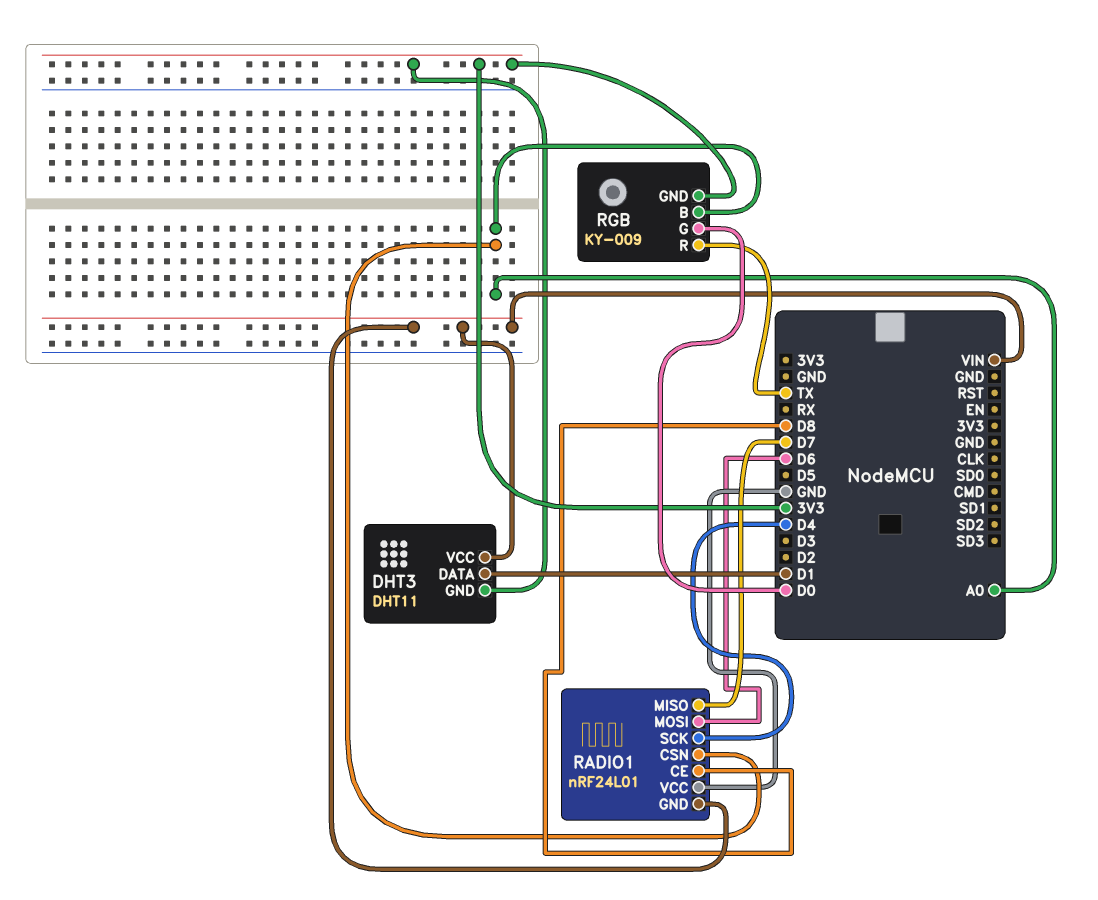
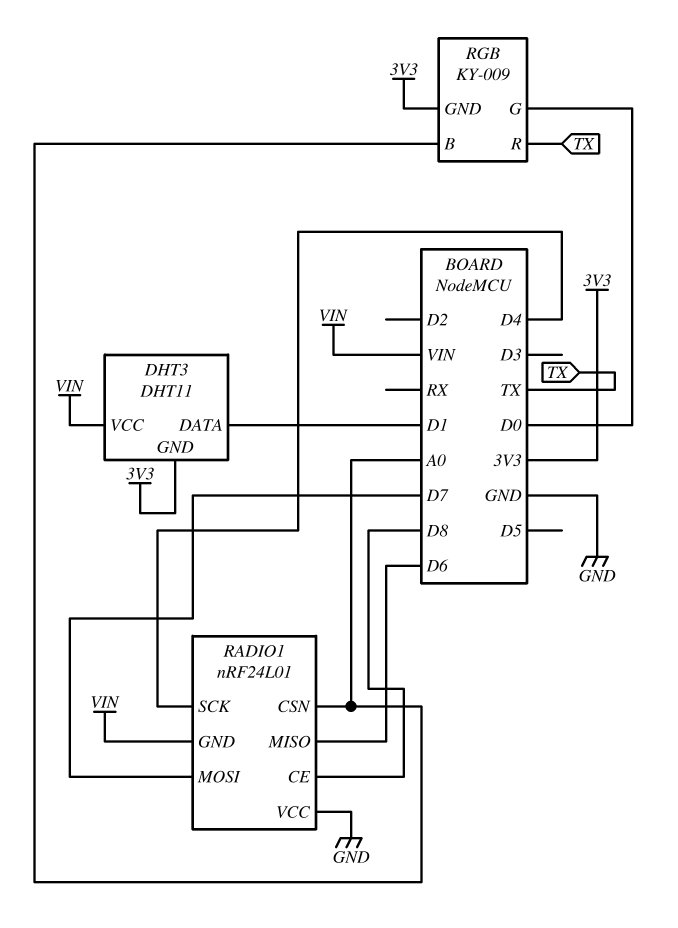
RADIO1 pin MISO: D7 -> D6
RADIO1 pin MOSI: D6 -> D7

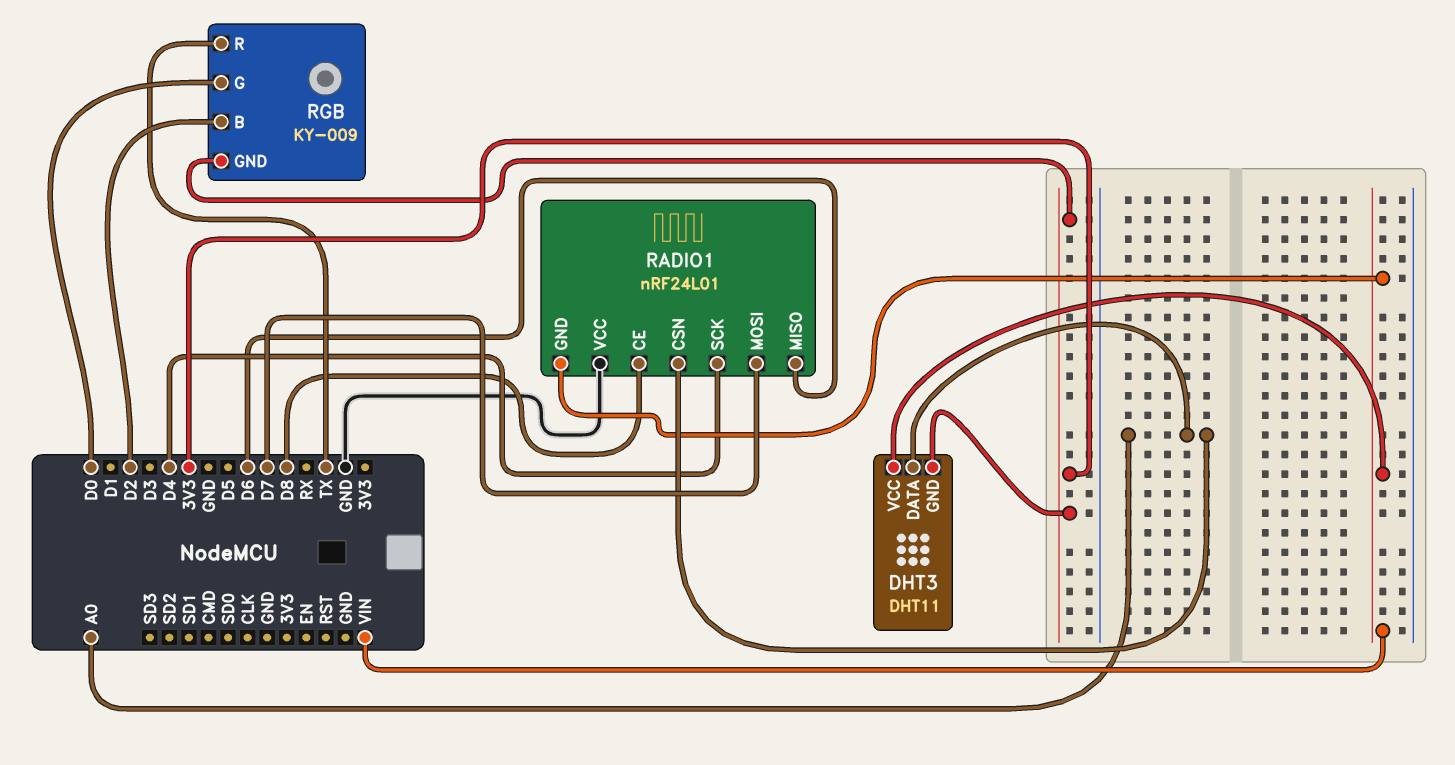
DHT3 pin DATA: D1 -> A0
RGB pin B: A0 -> D2

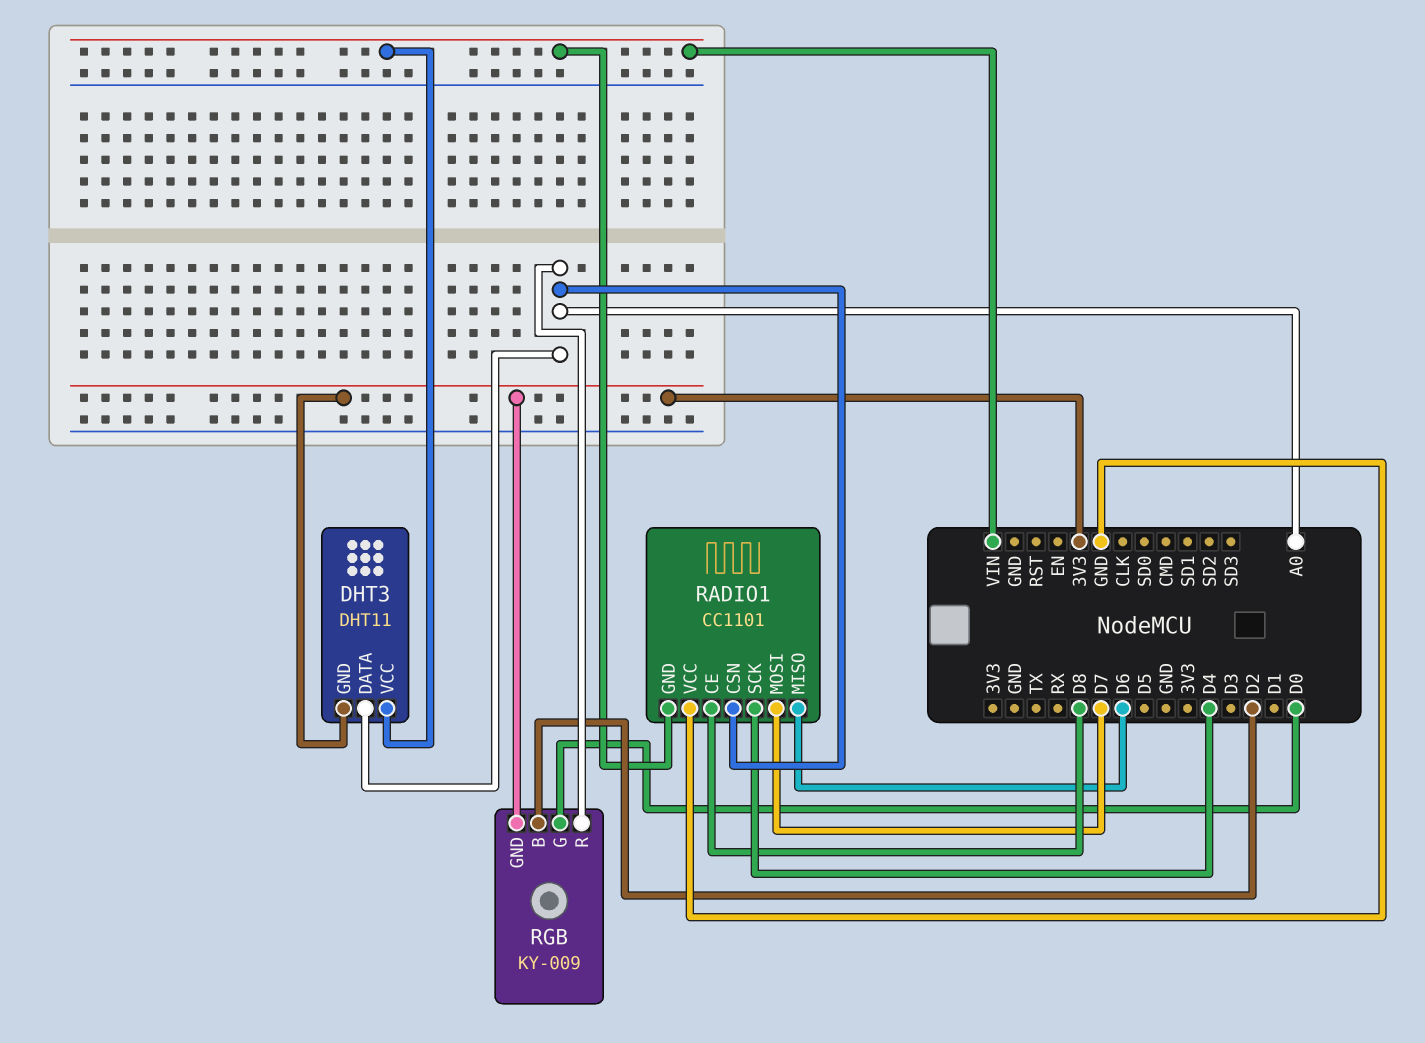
RADIO1: nRF24L01 -> CC1101
RGB pin R: TX -> A0

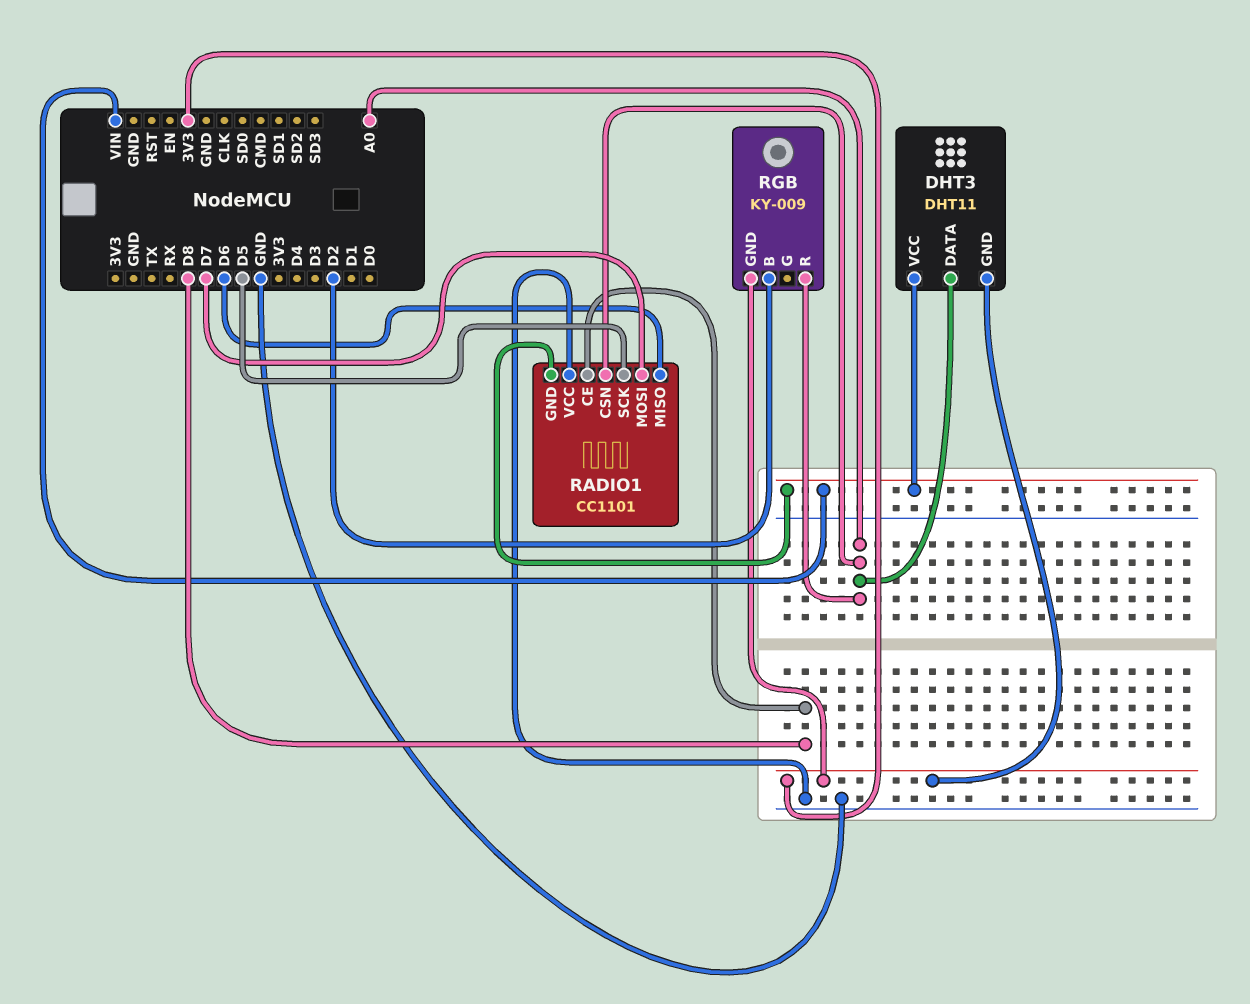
RADIO1 pin SCK: D4 -> D5
RGB pin G: D0 -> none

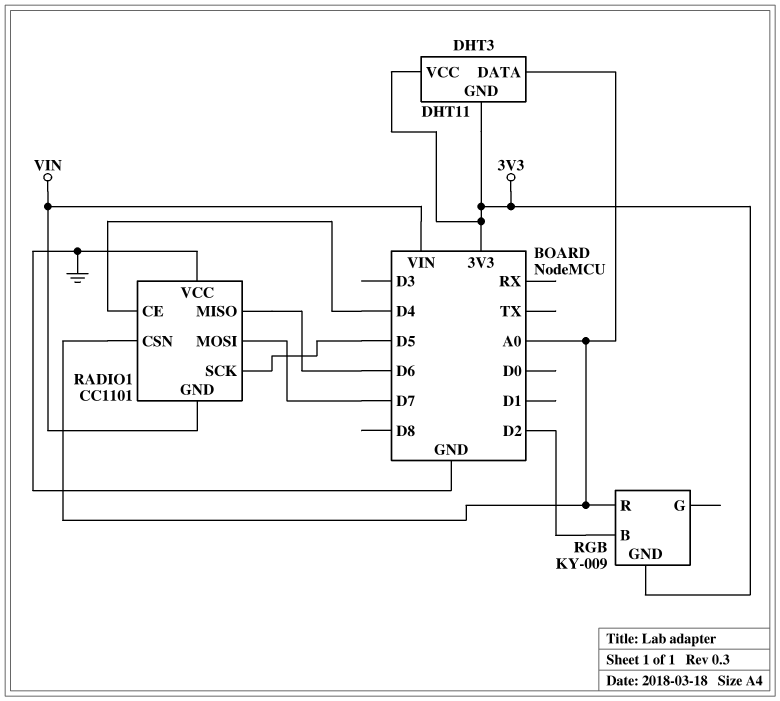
DHT3 pin VCC: VIN -> 3V3
RADIO1 pin CE: D8 -> D4

